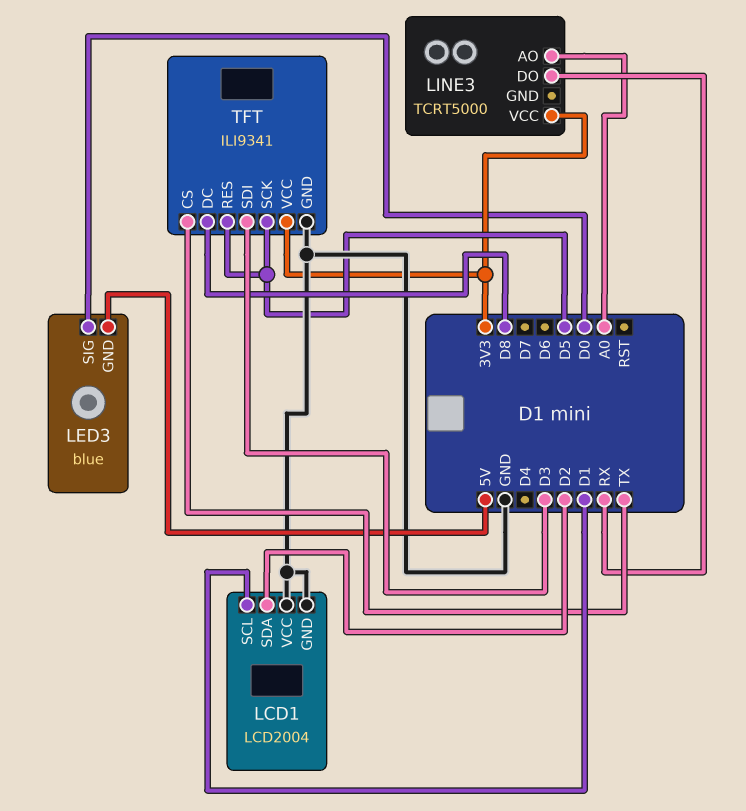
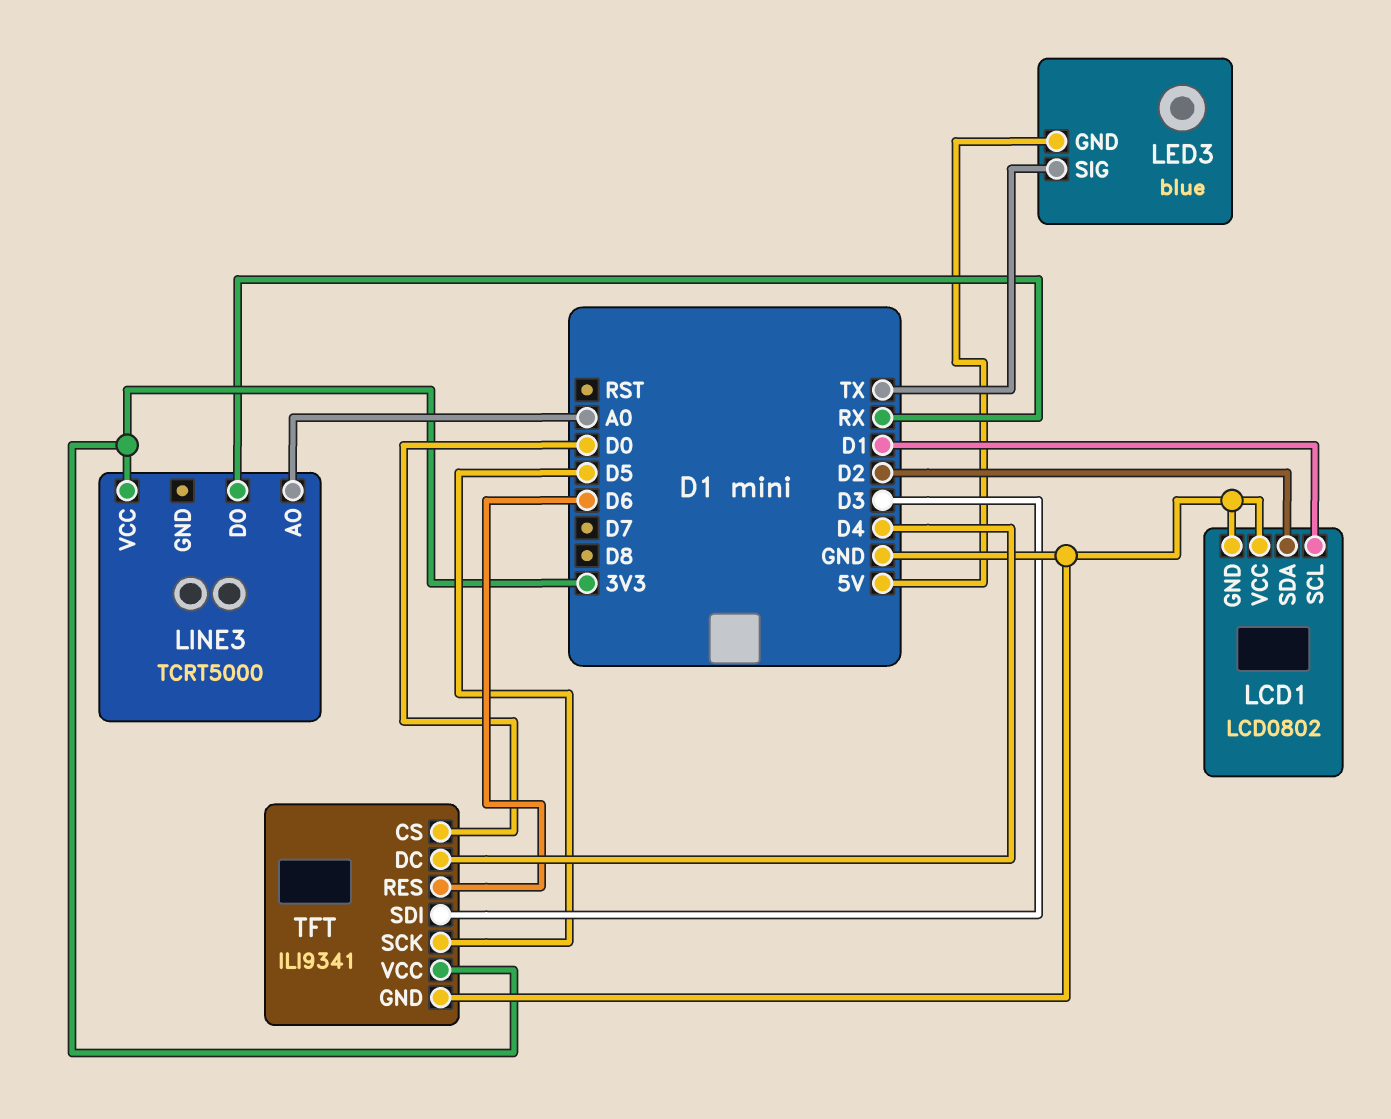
LCD1: LCD2004 -> LCD0802
LED3 pin SIG: D0 -> TX
TFT pin CS: TX -> D0
TFT pin DC: D8 -> D4
TFT pin RES: D5 -> D6

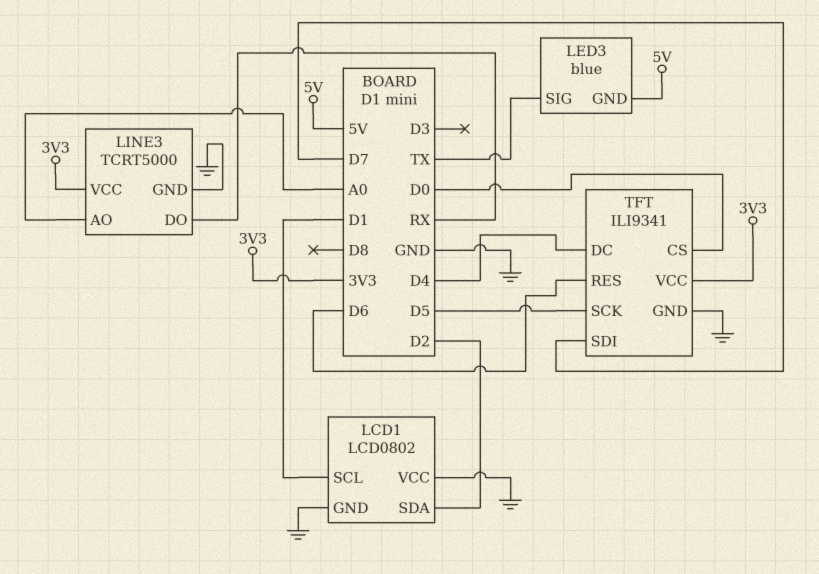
LINE3 pin GND: none -> GND
TFT pin SDI: D3 -> D7

